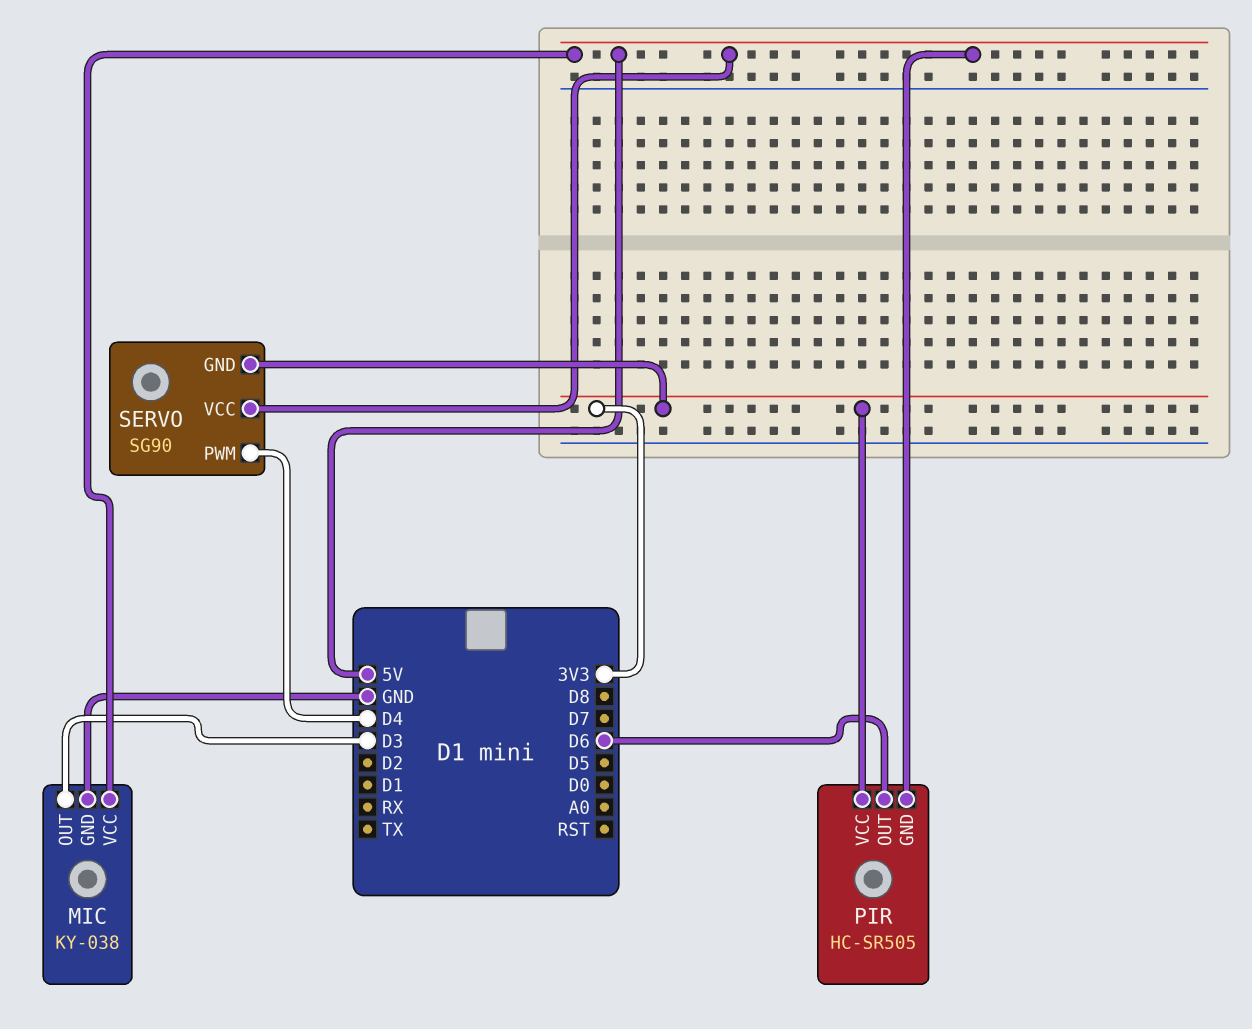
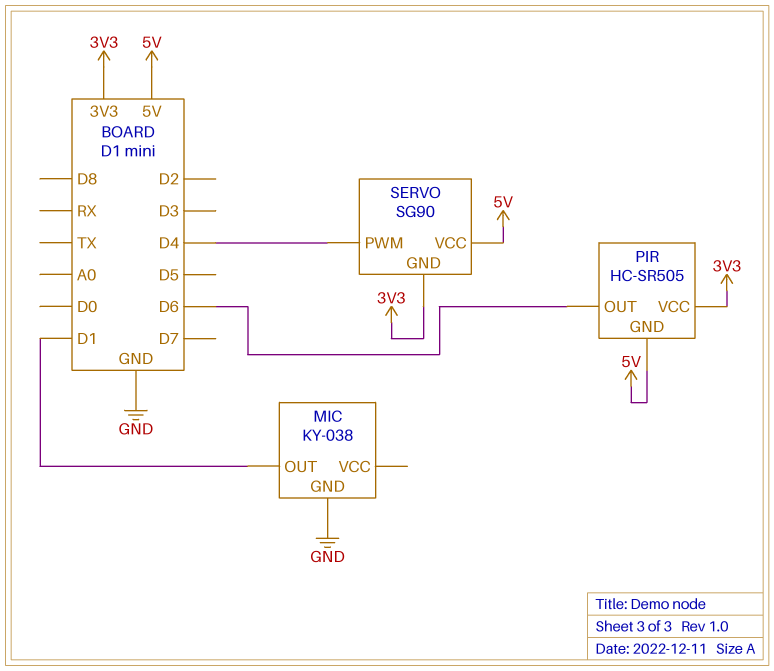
MIC pin OUT: D3 -> D1
MIC pin VCC: 5V -> none

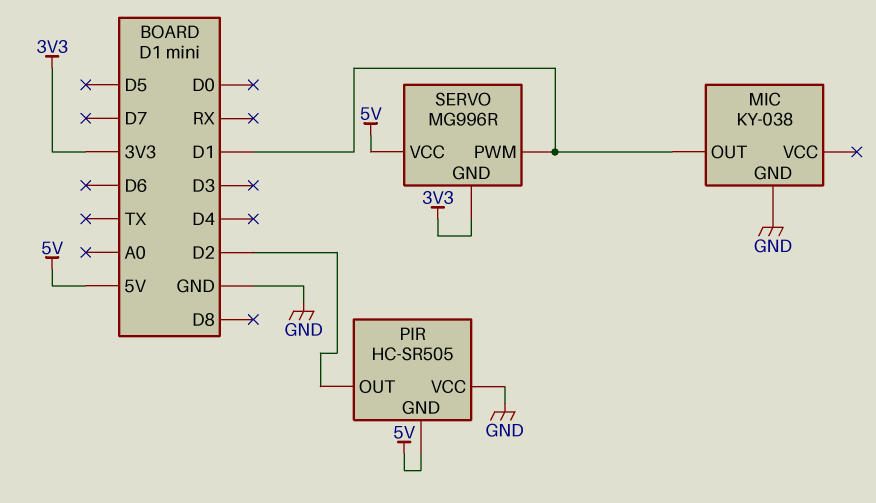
PIR pin OUT: D6 -> D2
PIR pin VCC: 3V3 -> GND
SERVO: SG90 -> MG996R
SERVO pin PWM: D4 -> D1

